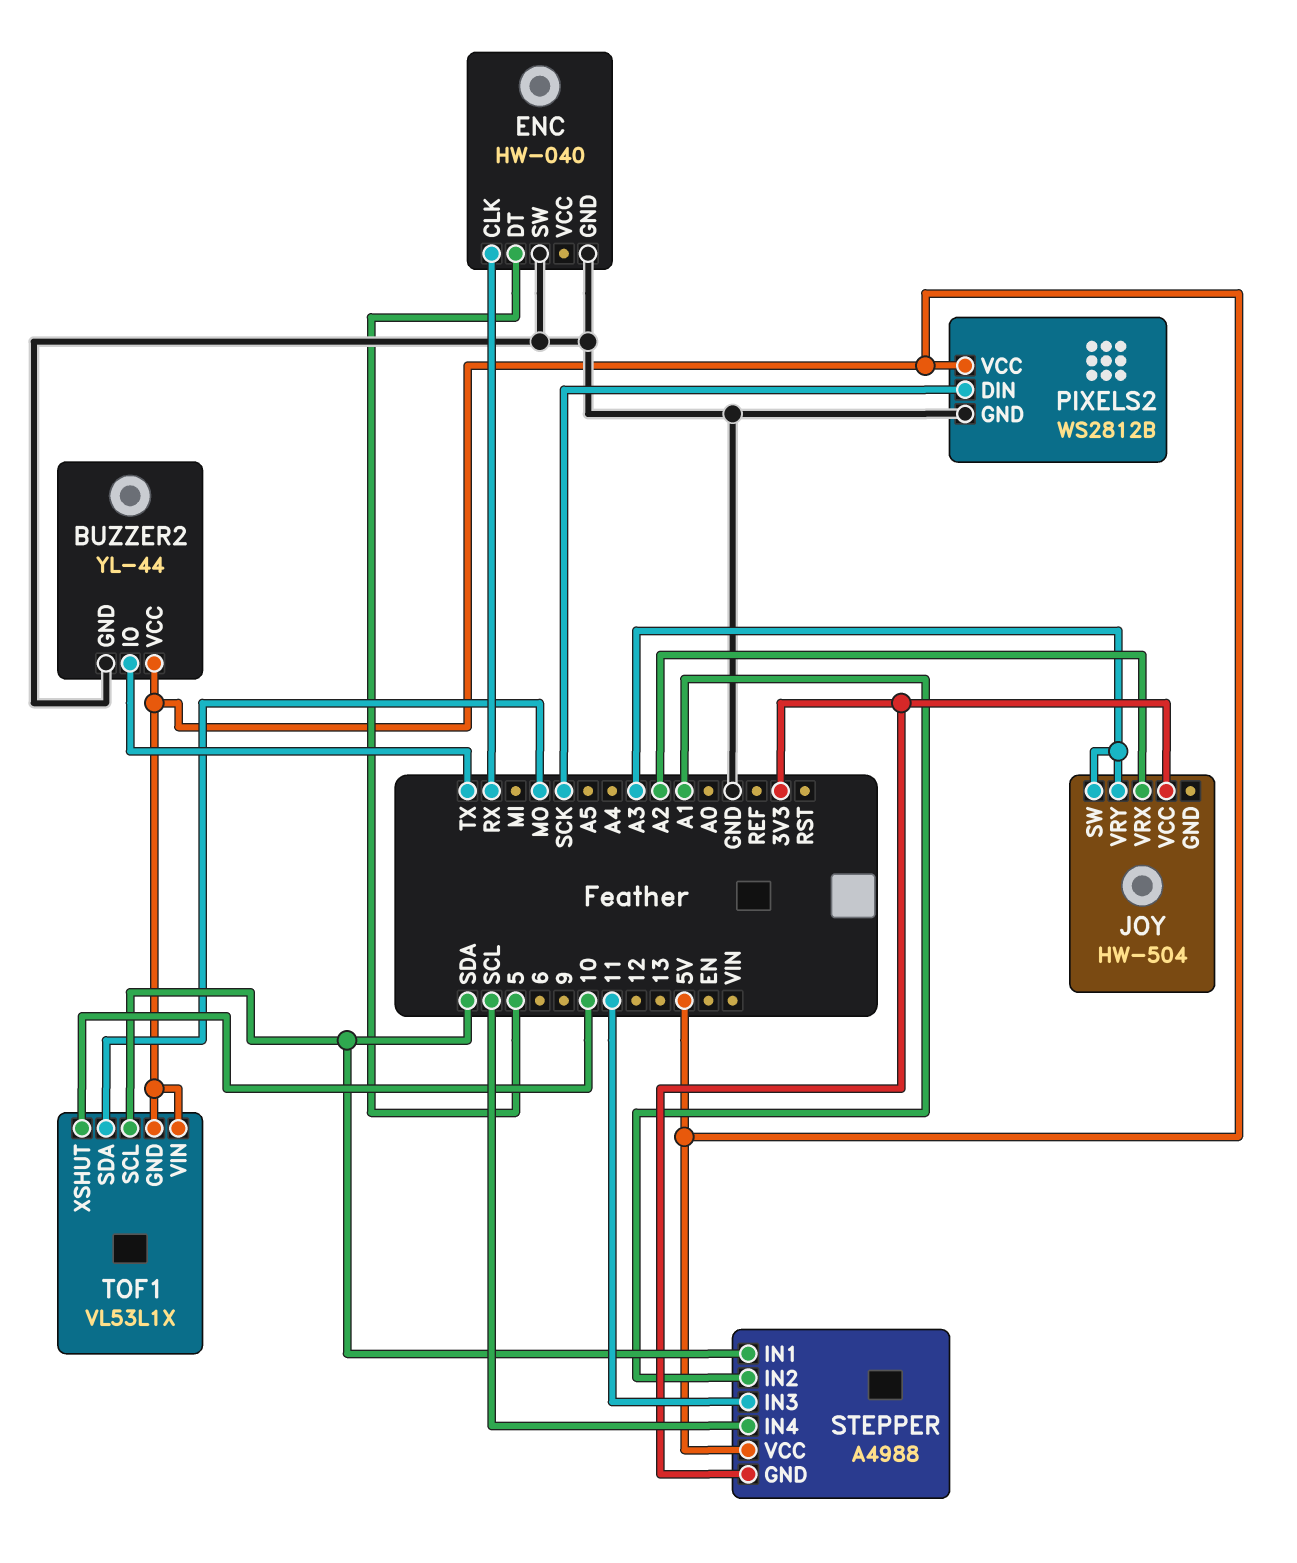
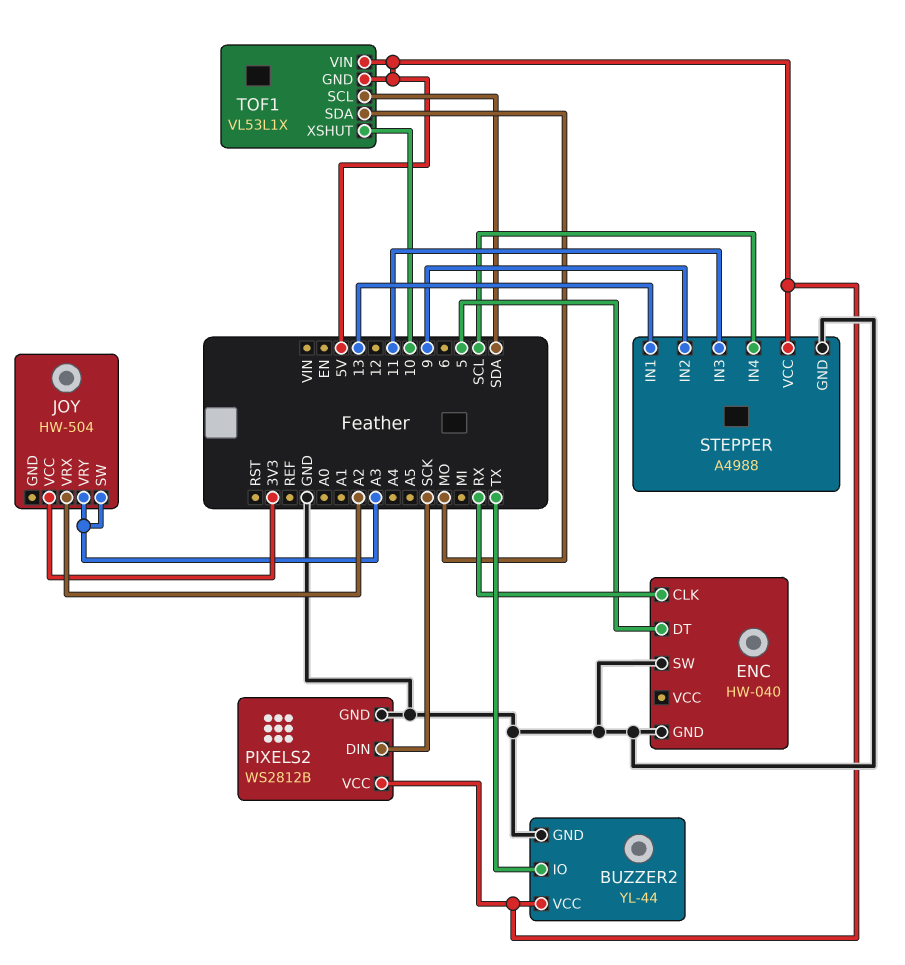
STEPPER pin GND: 3V3 -> GND
STEPPER pin IN1: SDA -> 13
STEPPER pin IN2: A1 -> 9

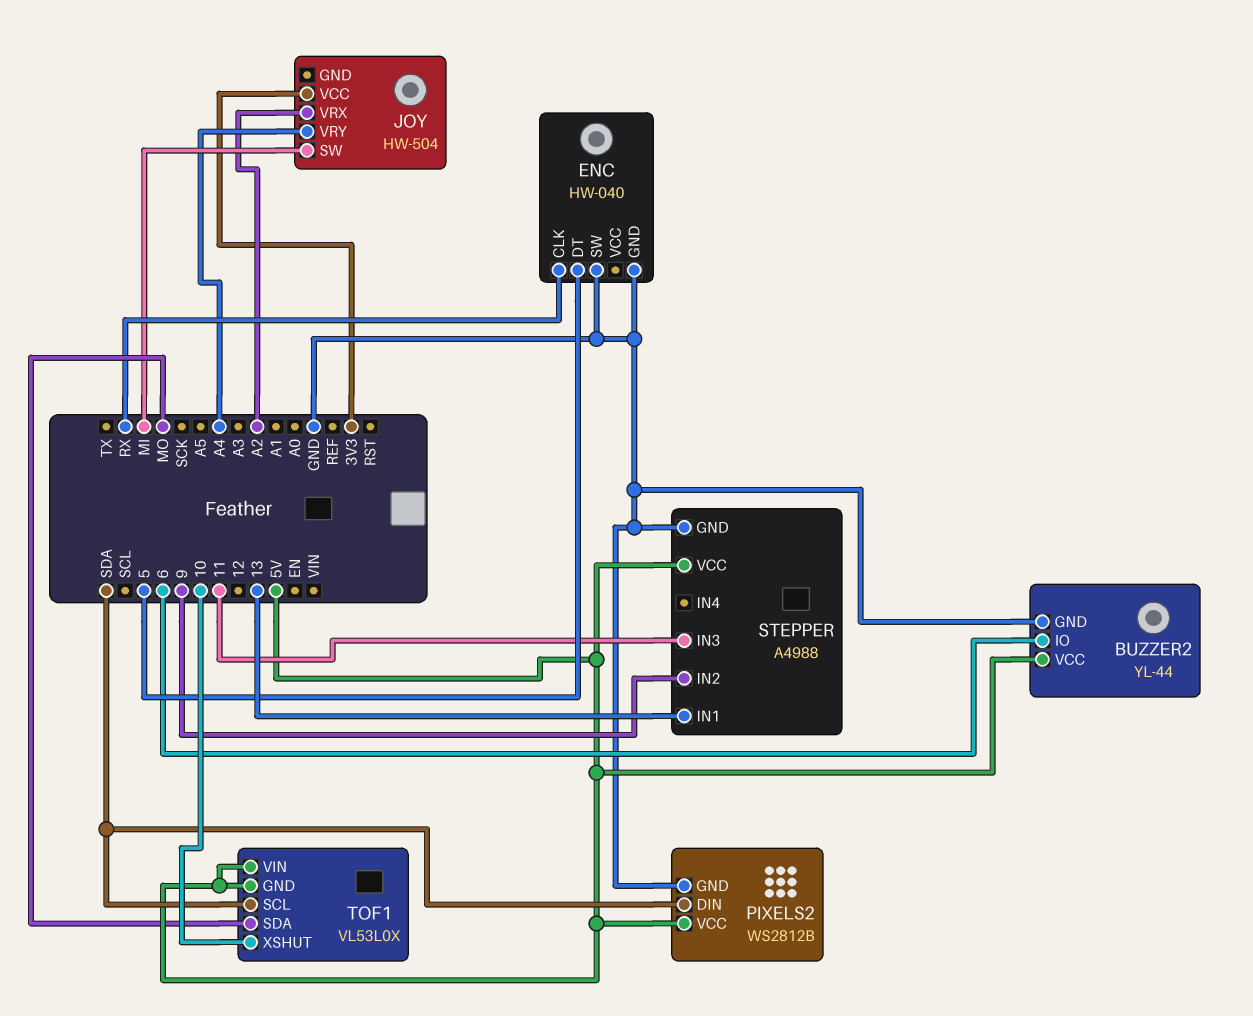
BUZZER2 pin IO: TX -> 6
JOY pin SW: A3 -> MI
JOY pin VRY: A3 -> A4
PIXELS2 pin DIN: SCK -> SDA
STEPPER pin IN4: SCL -> none
TOF1: VL53L1X -> VL53L0X

